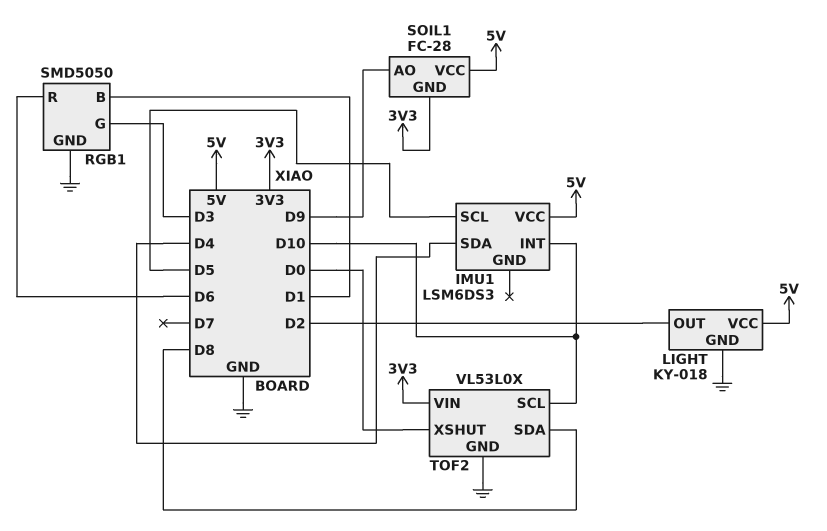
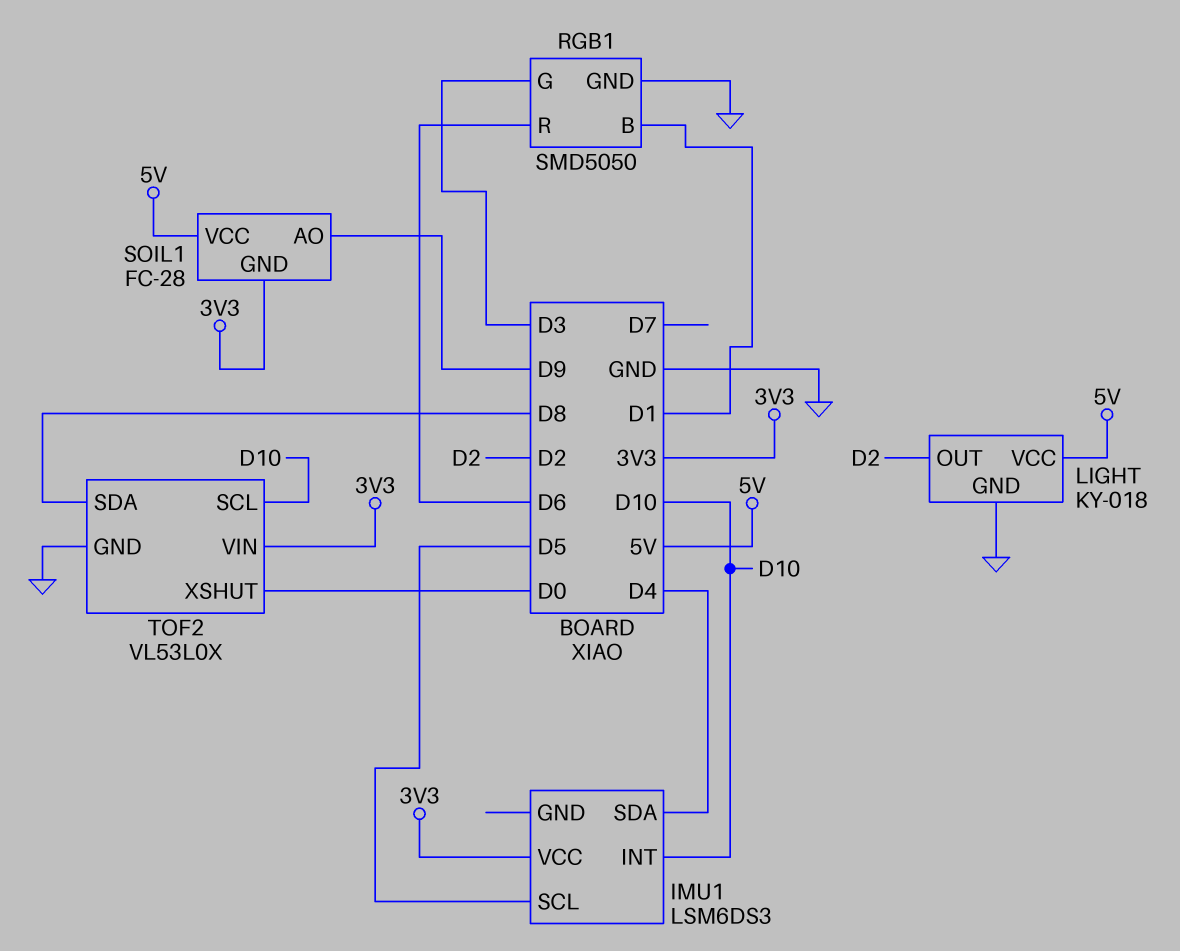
IMU1 pin VCC: 5V -> 3V3

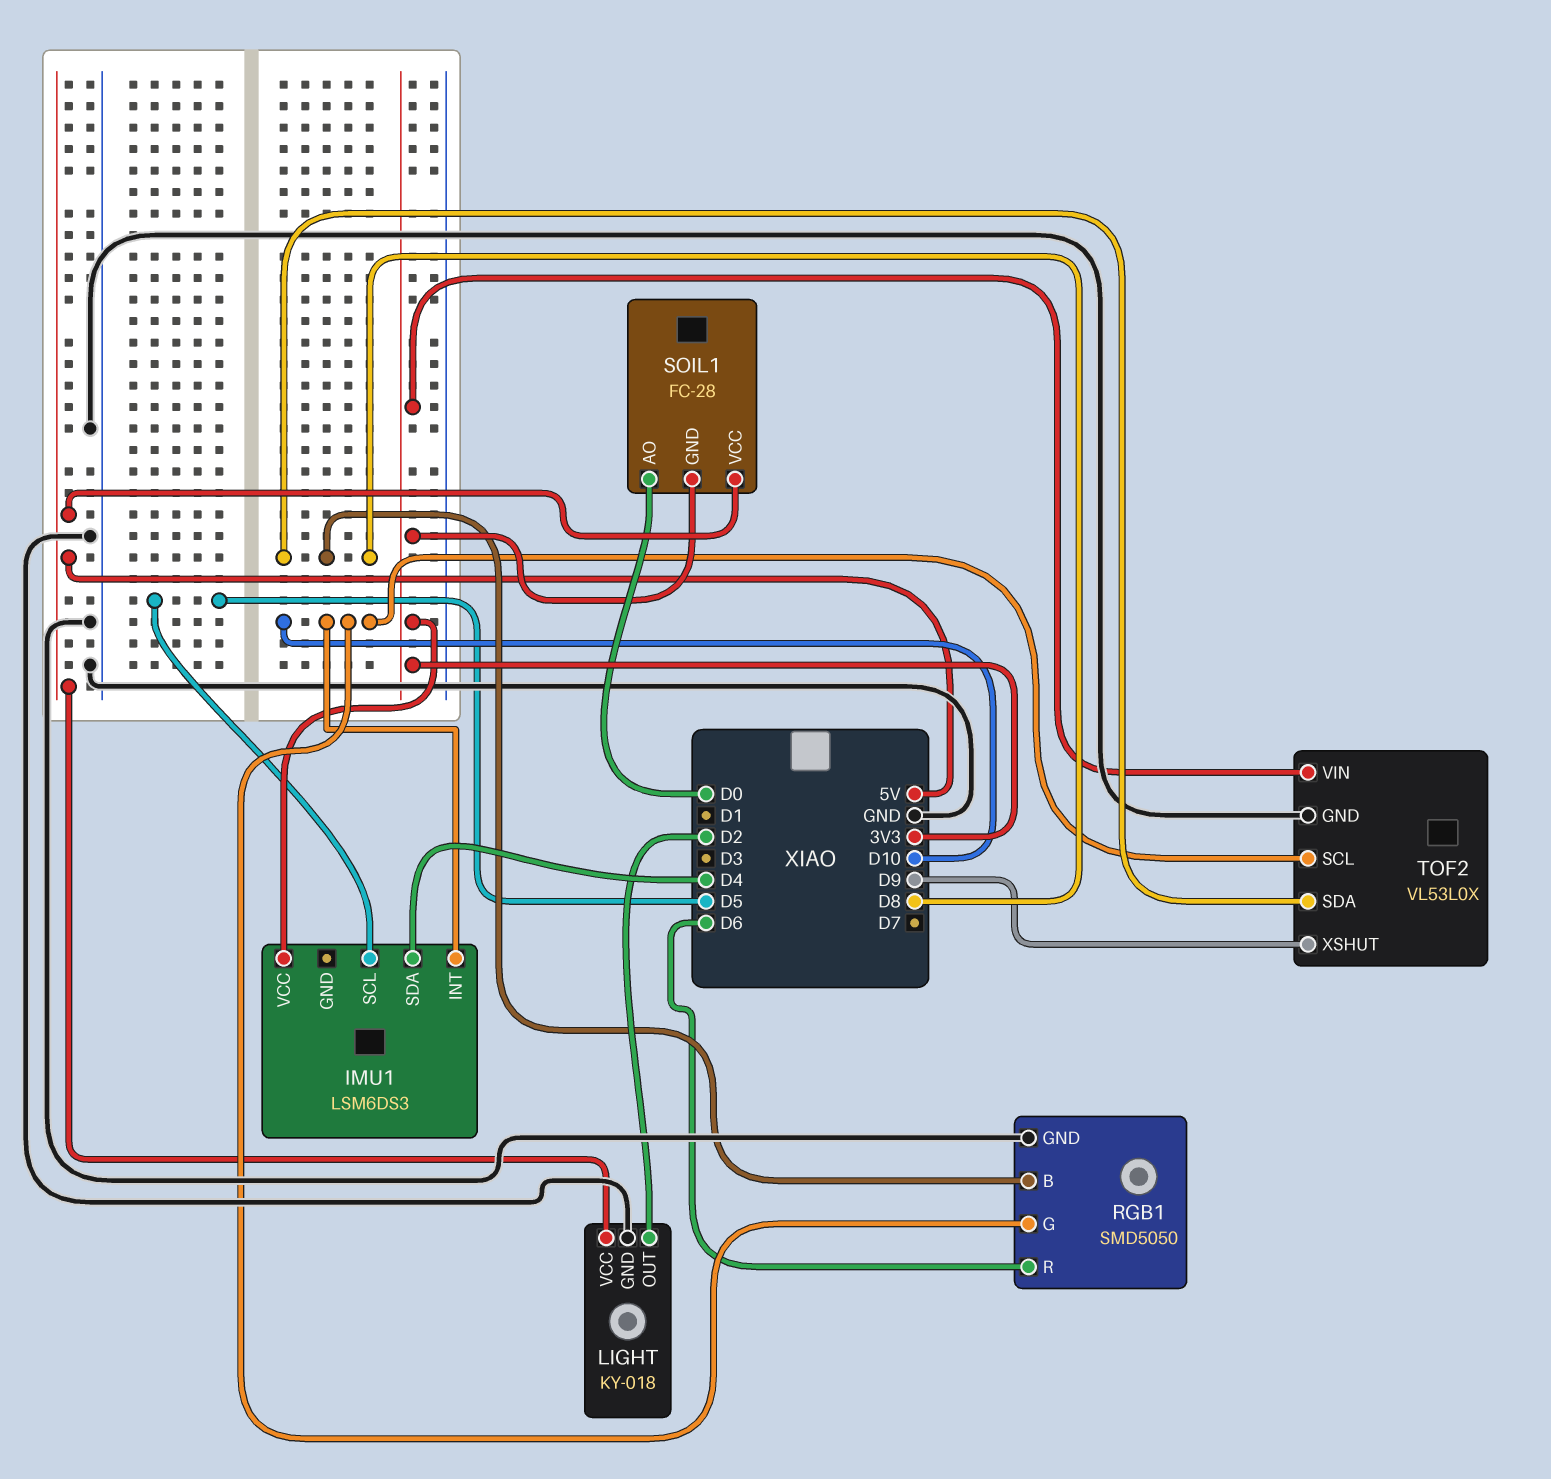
RGB1 pin B: D1 -> D8
RGB1 pin G: D3 -> D10
SOIL1 pin AO: D9 -> D0
TOF2 pin XSHUT: D0 -> D9

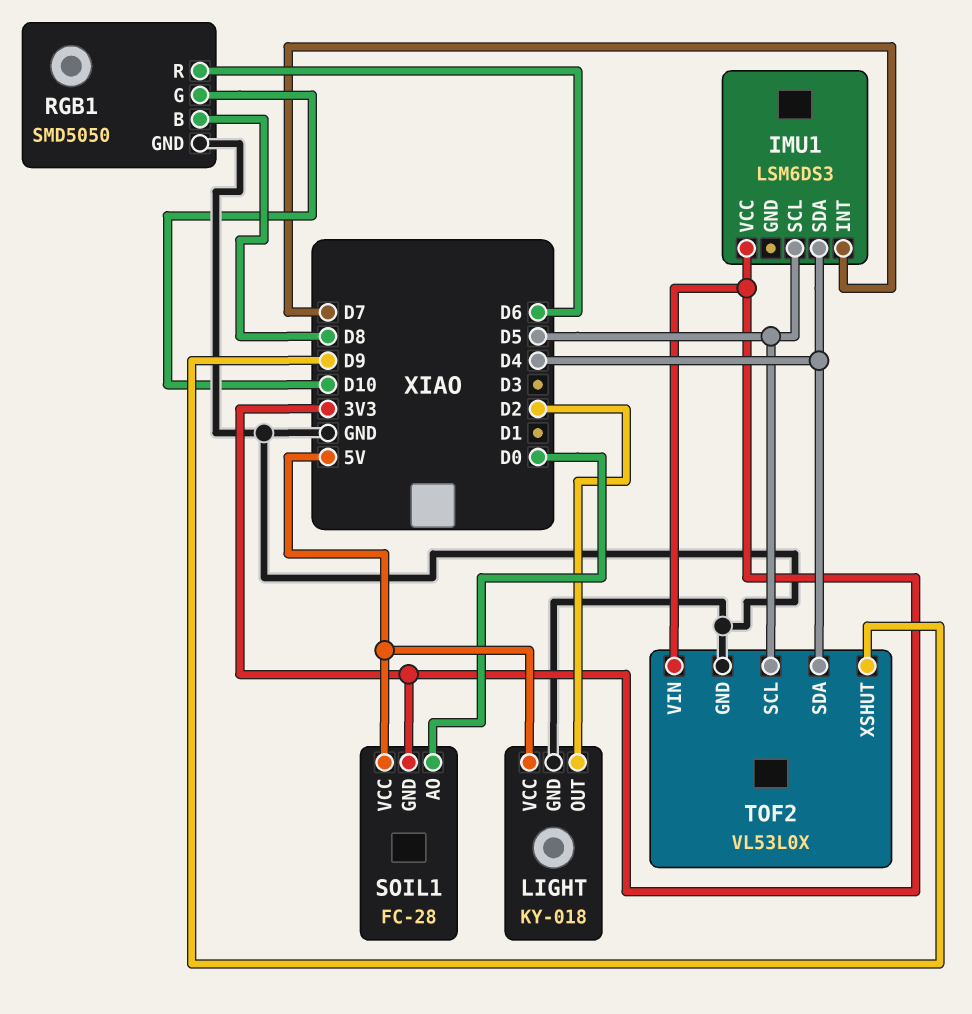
IMU1 pin INT: D10 -> D7
TOF2 pin SCL: D10 -> D5
TOF2 pin SDA: D8 -> D4

